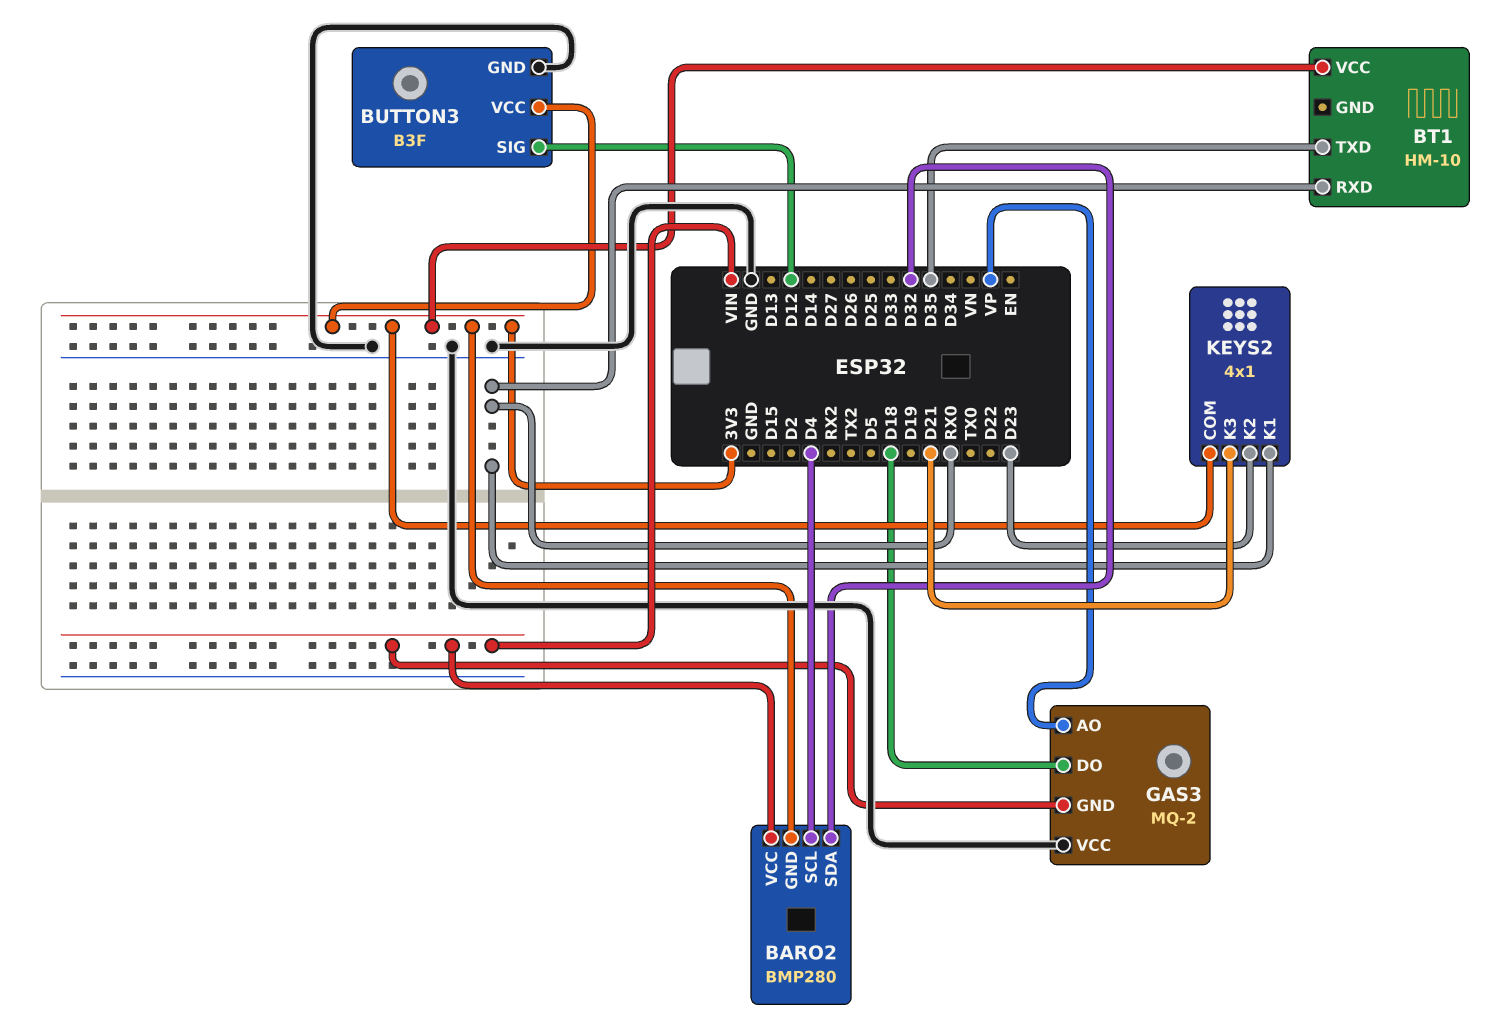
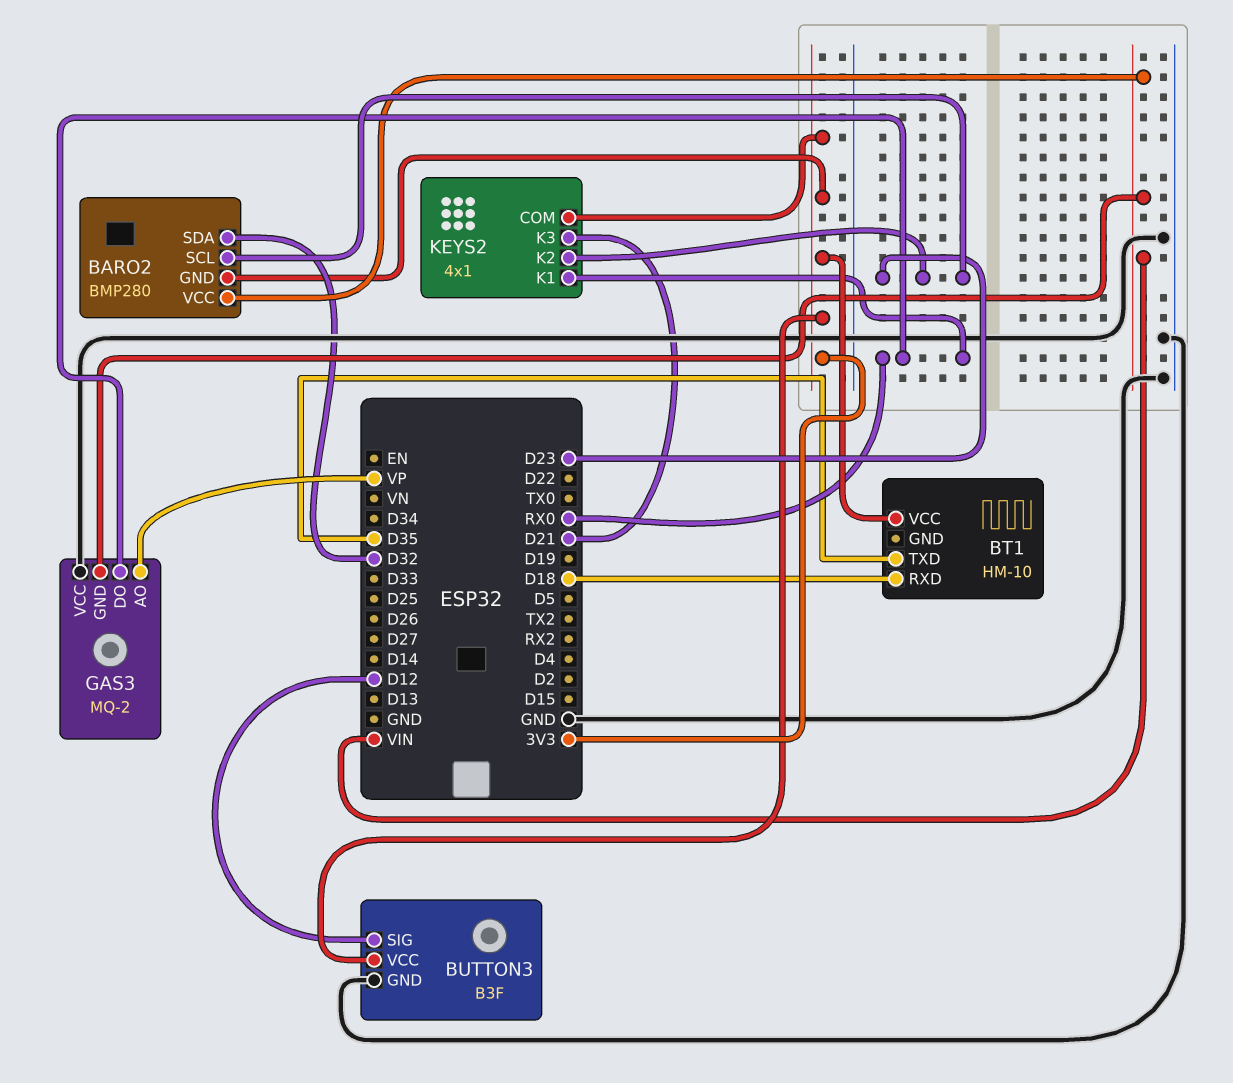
BARO2 pin SCL: D4 -> D23
BT1 pin RXD: RX0 -> D18
GAS3 pin DO: D18 -> RX0

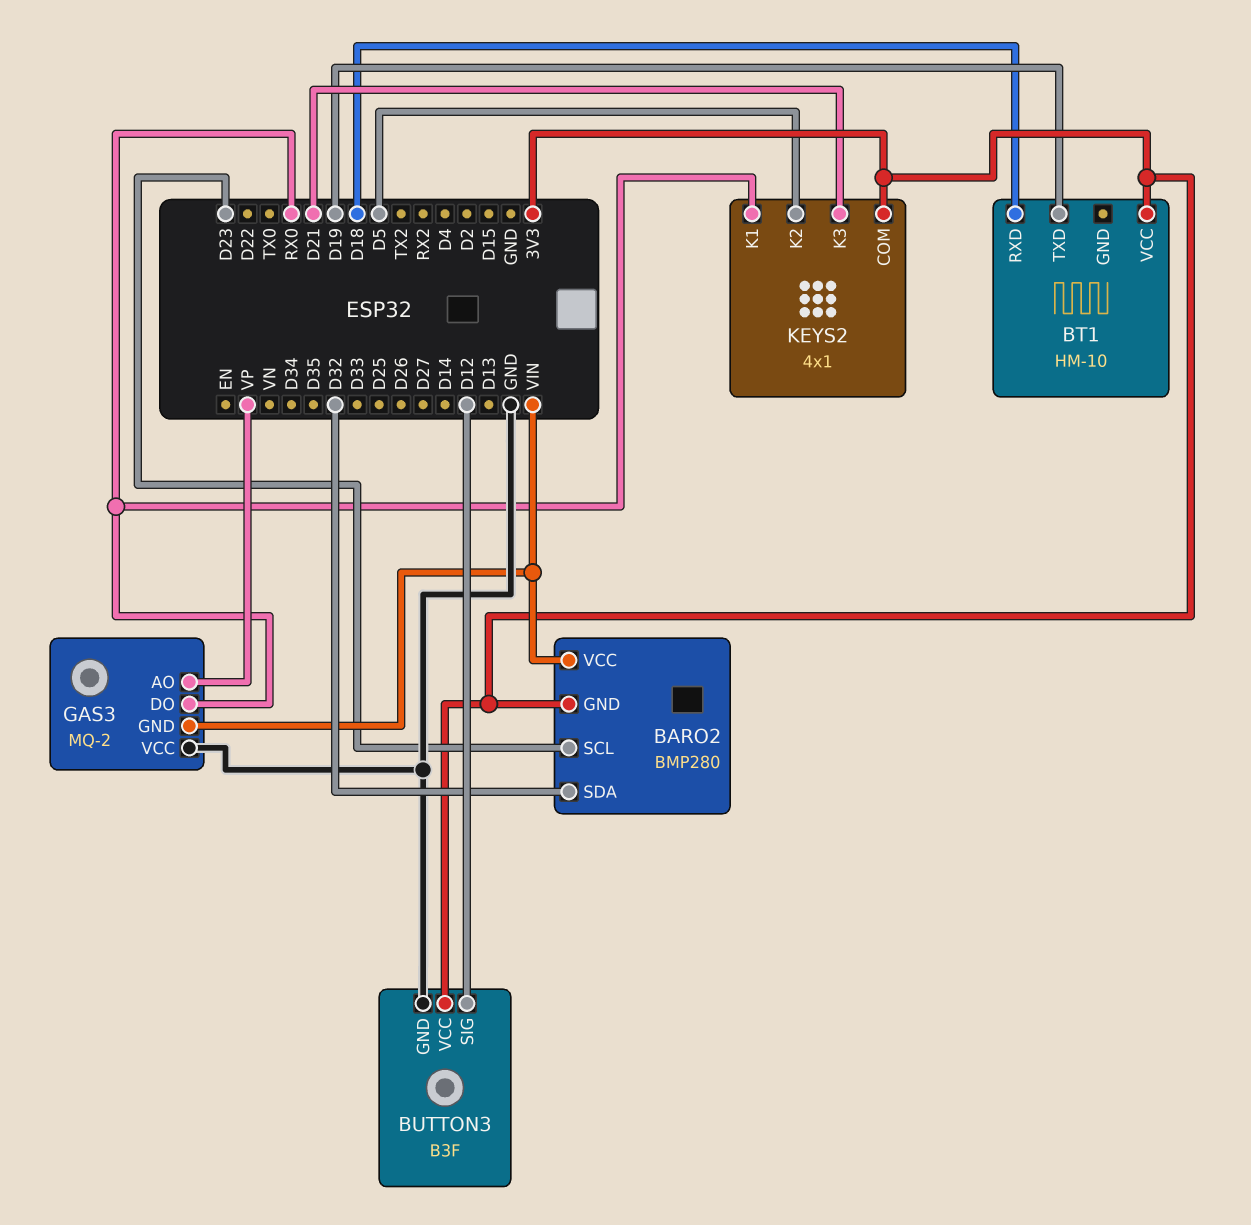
BT1 pin TXD: D35 -> D19
KEYS2 pin K2: D23 -> D5

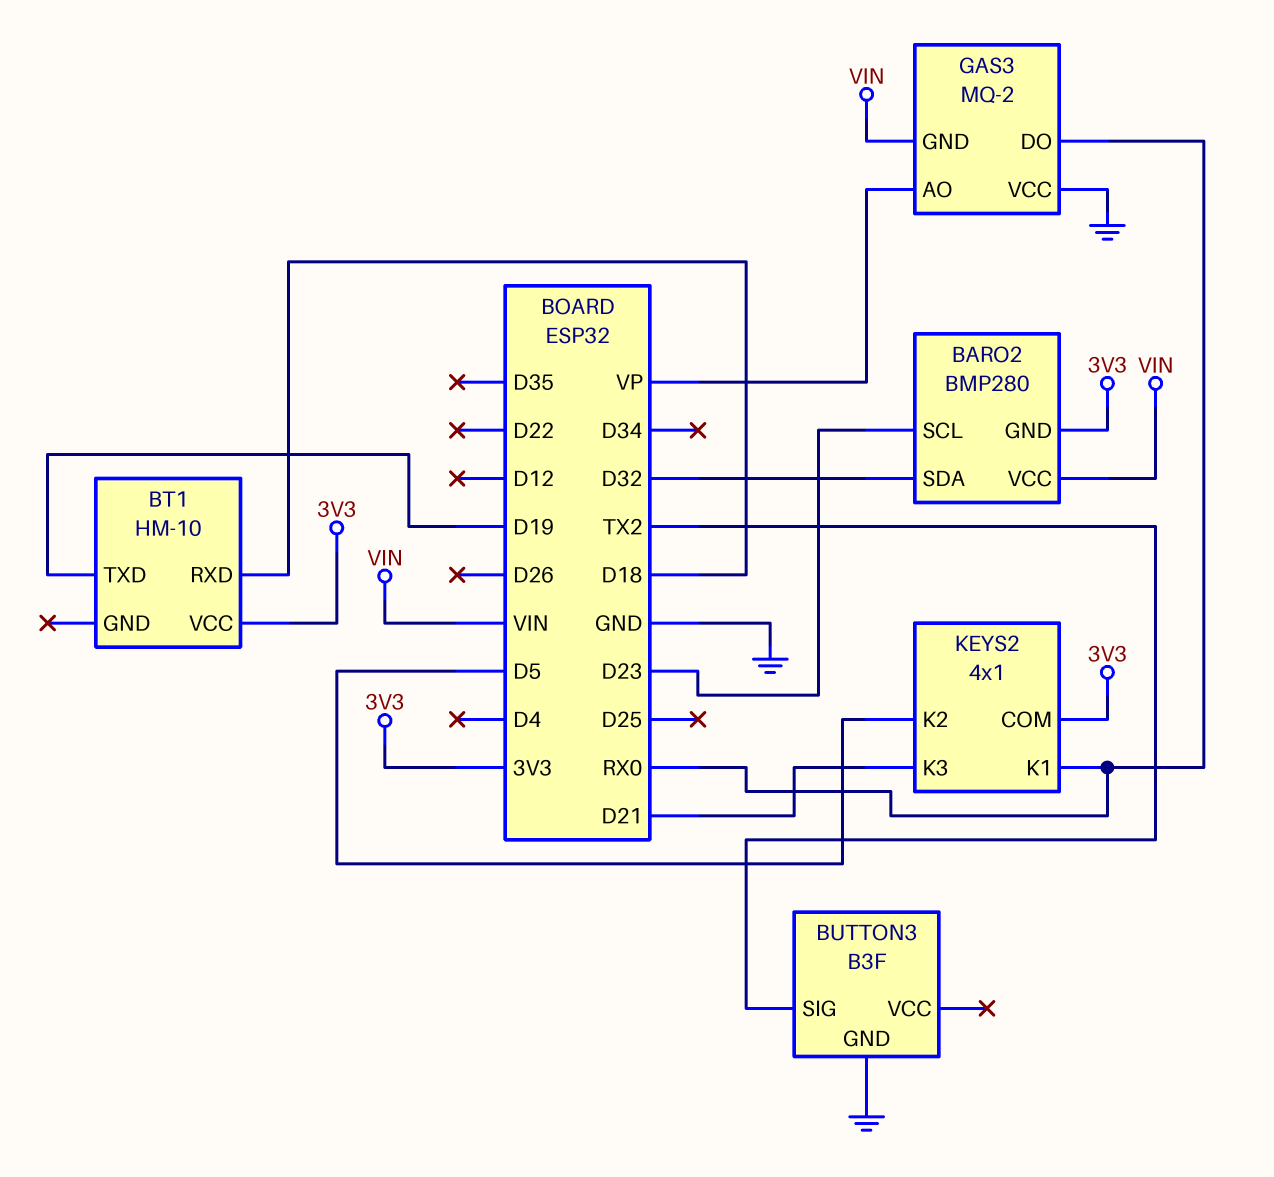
BUTTON3 pin SIG: D12 -> TX2
BUTTON3 pin VCC: 3V3 -> none

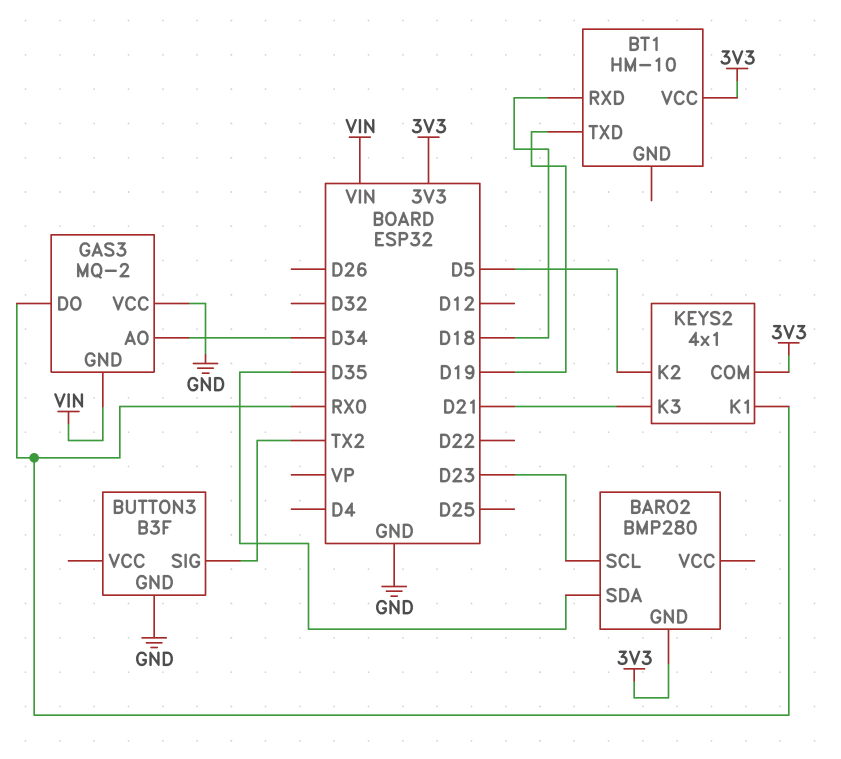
BARO2 pin SDA: D32 -> D35
BARO2 pin VCC: VIN -> none
GAS3 pin AO: VP -> D34

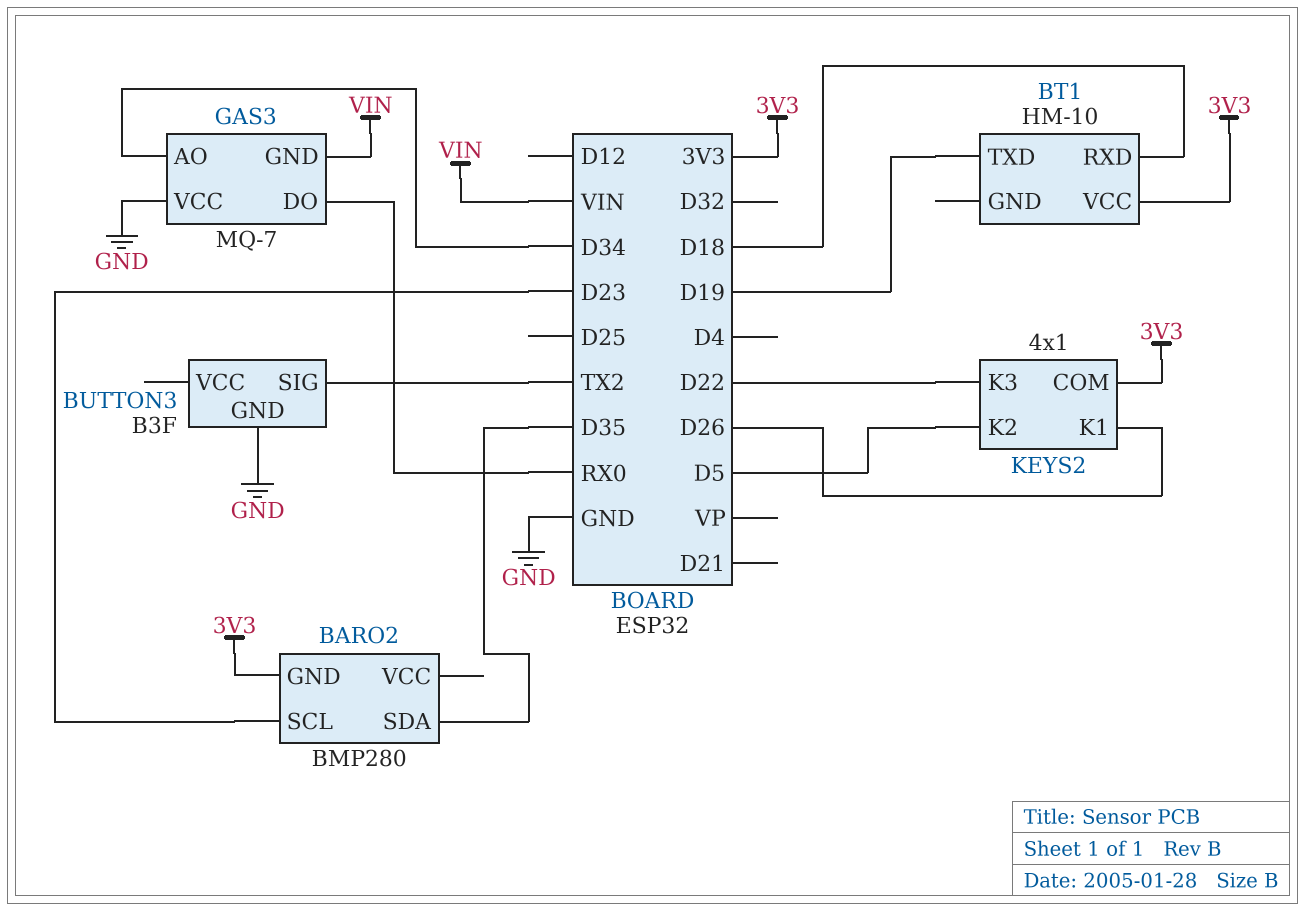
GAS3: MQ-2 -> MQ-7
KEYS2 pin K1: RX0 -> D26
KEYS2 pin K3: D21 -> D22

